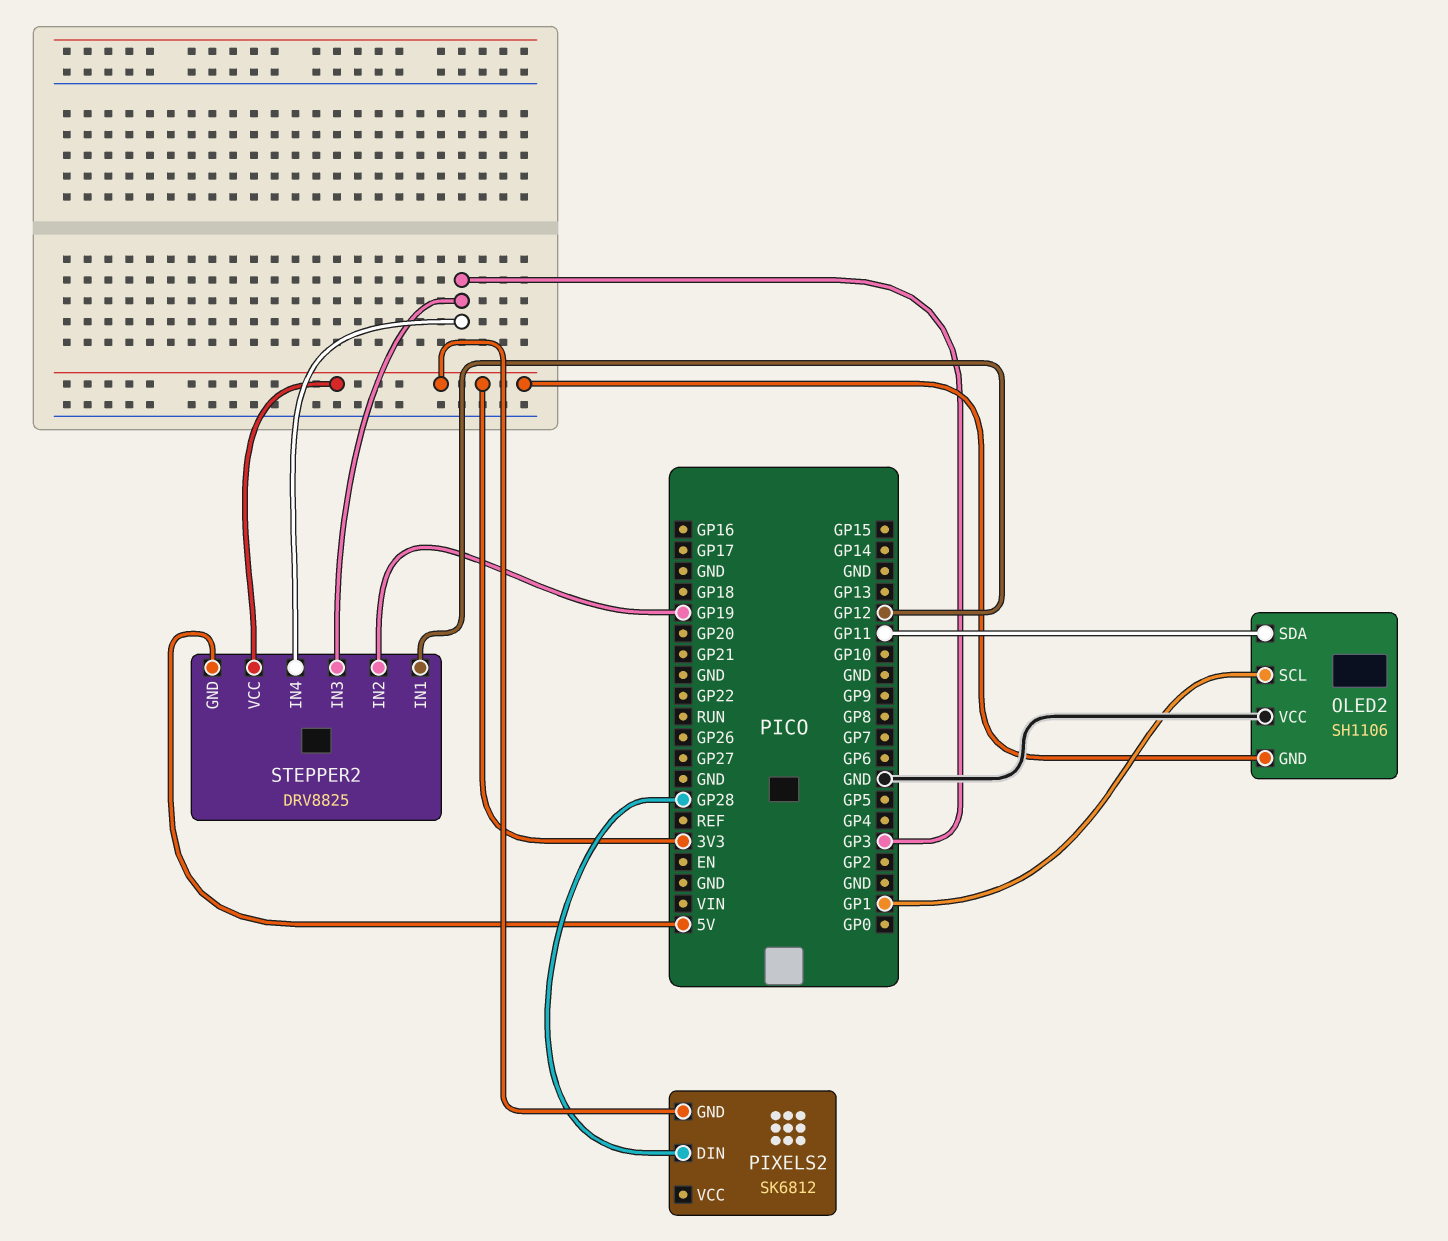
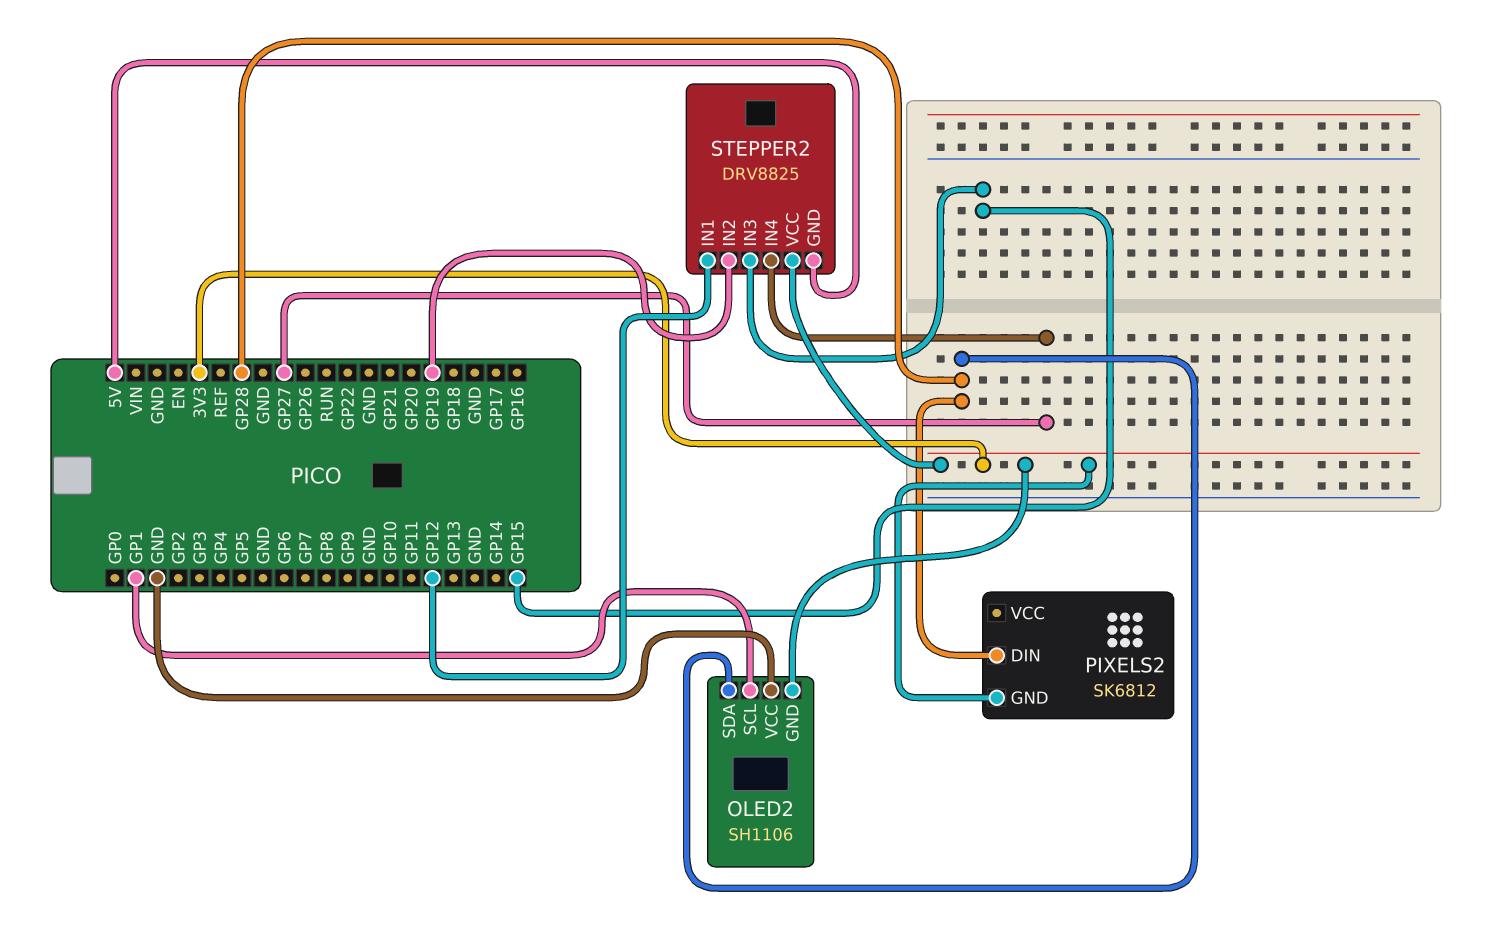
OLED2 pin SDA: GP11 -> GP28
STEPPER2 pin IN3: GP3 -> GP15
STEPPER2 pin IN4: GP3 -> GP27

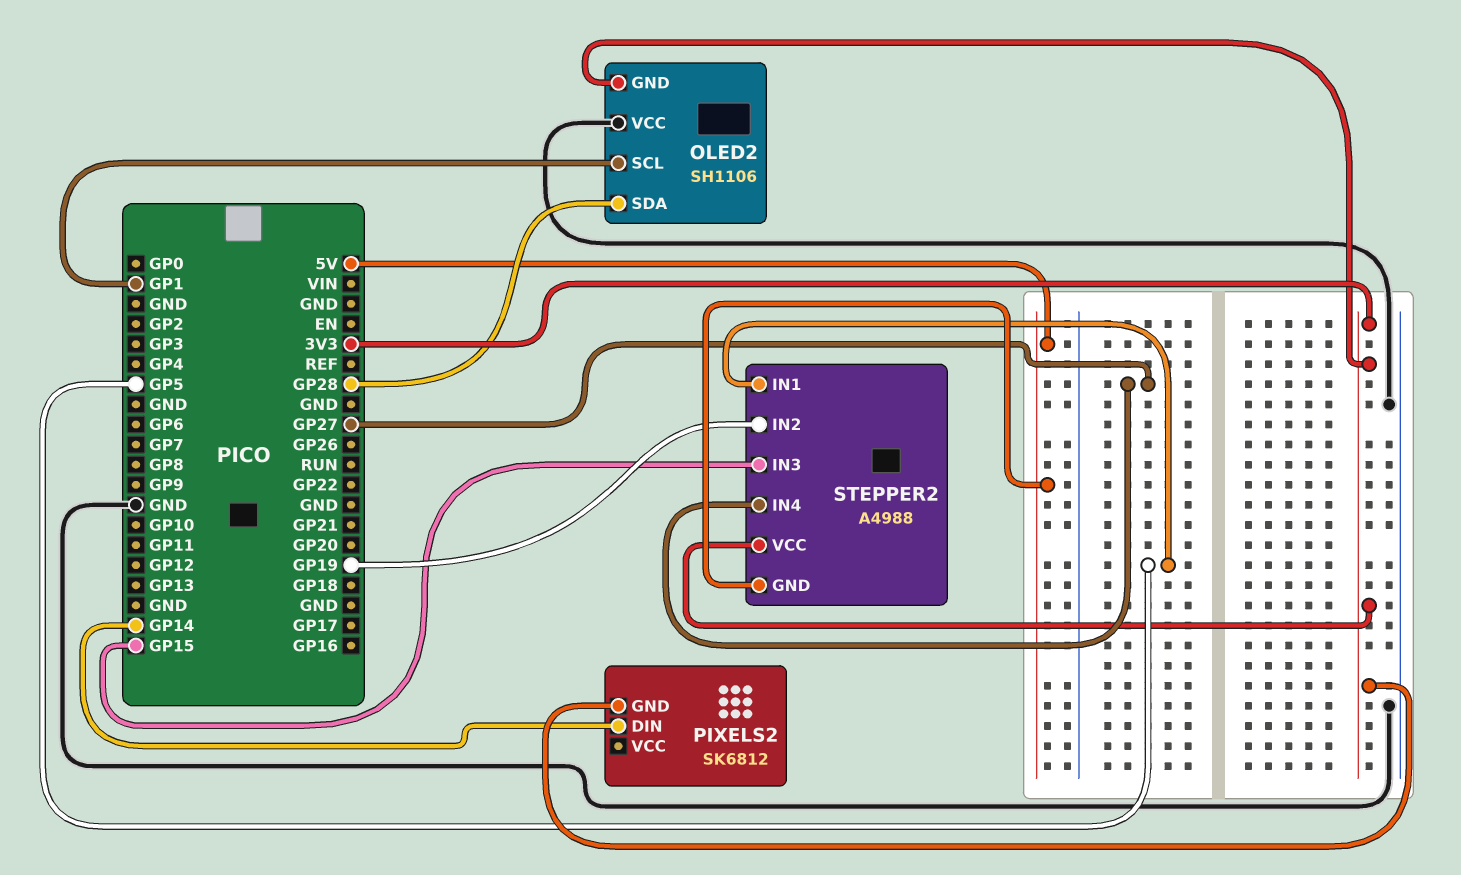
PIXELS2 pin DIN: GP28 -> GP14
STEPPER2: DRV8825 -> A4988
STEPPER2 pin IN1: GP12 -> GP5

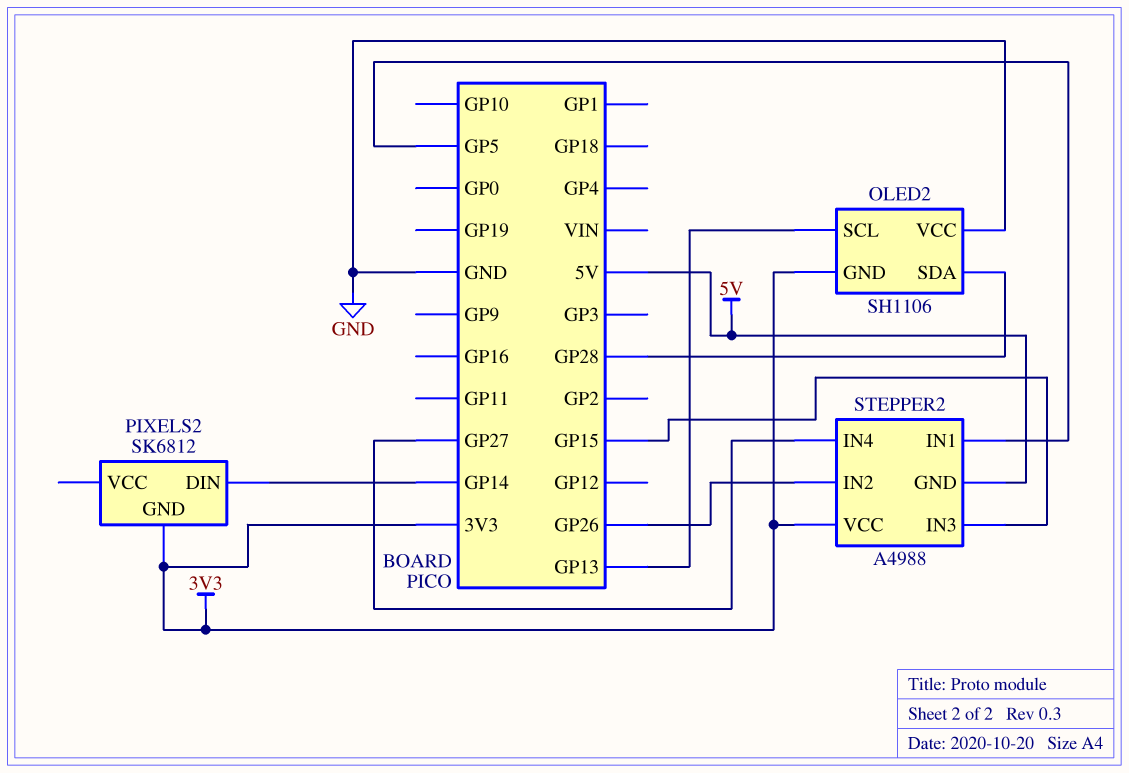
OLED2 pin SCL: GP1 -> GP13
STEPPER2 pin IN2: GP19 -> GP26

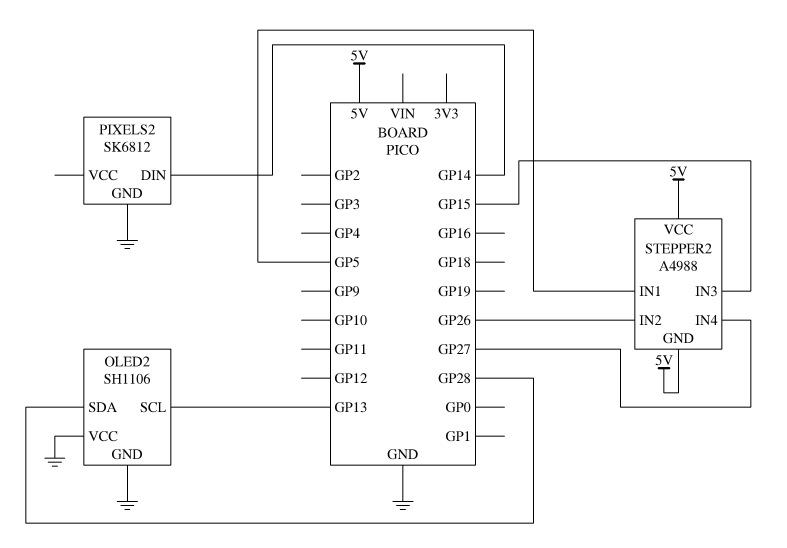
OLED2 pin GND: 3V3 -> GND
PIXELS2 pin GND: 3V3 -> GND
STEPPER2 pin VCC: 3V3 -> 5V

